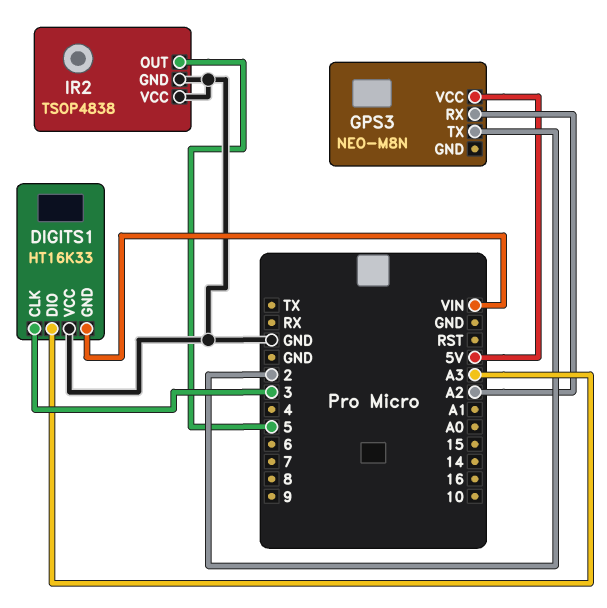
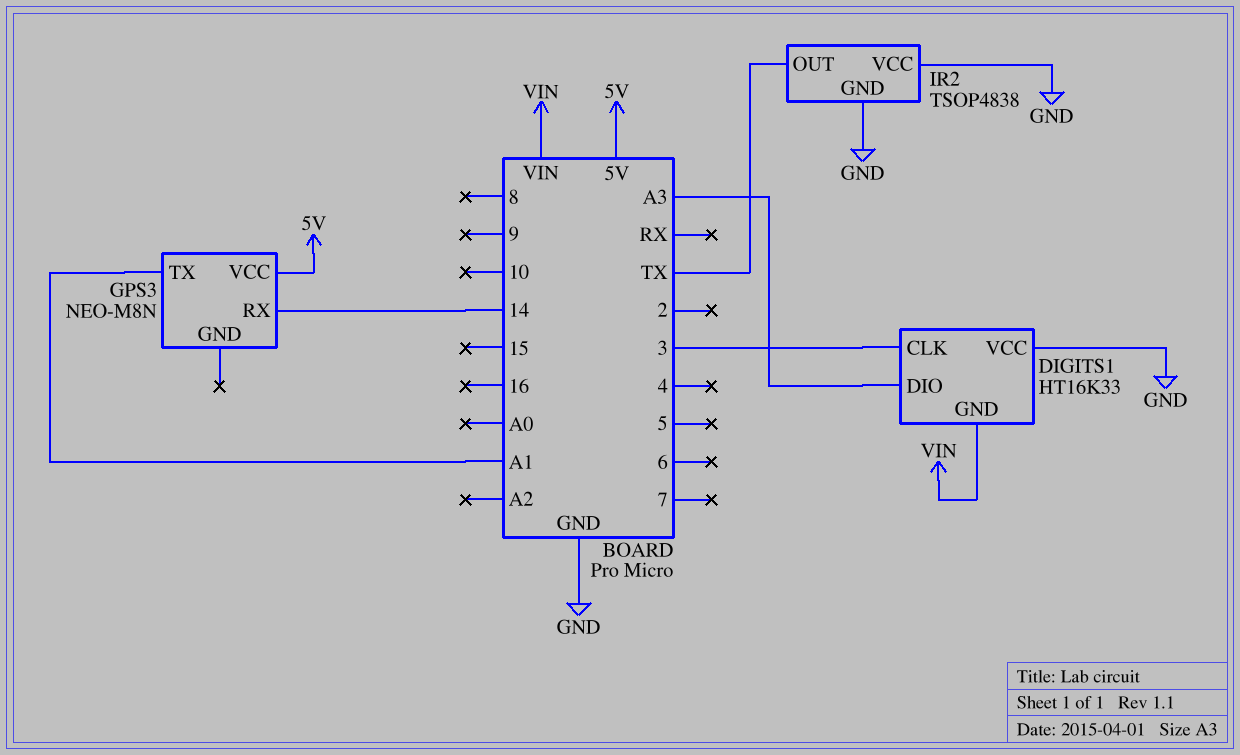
GPS3 pin RX: A2 -> 14
GPS3 pin TX: 2 -> A1
IR2 pin OUT: 5 -> TX

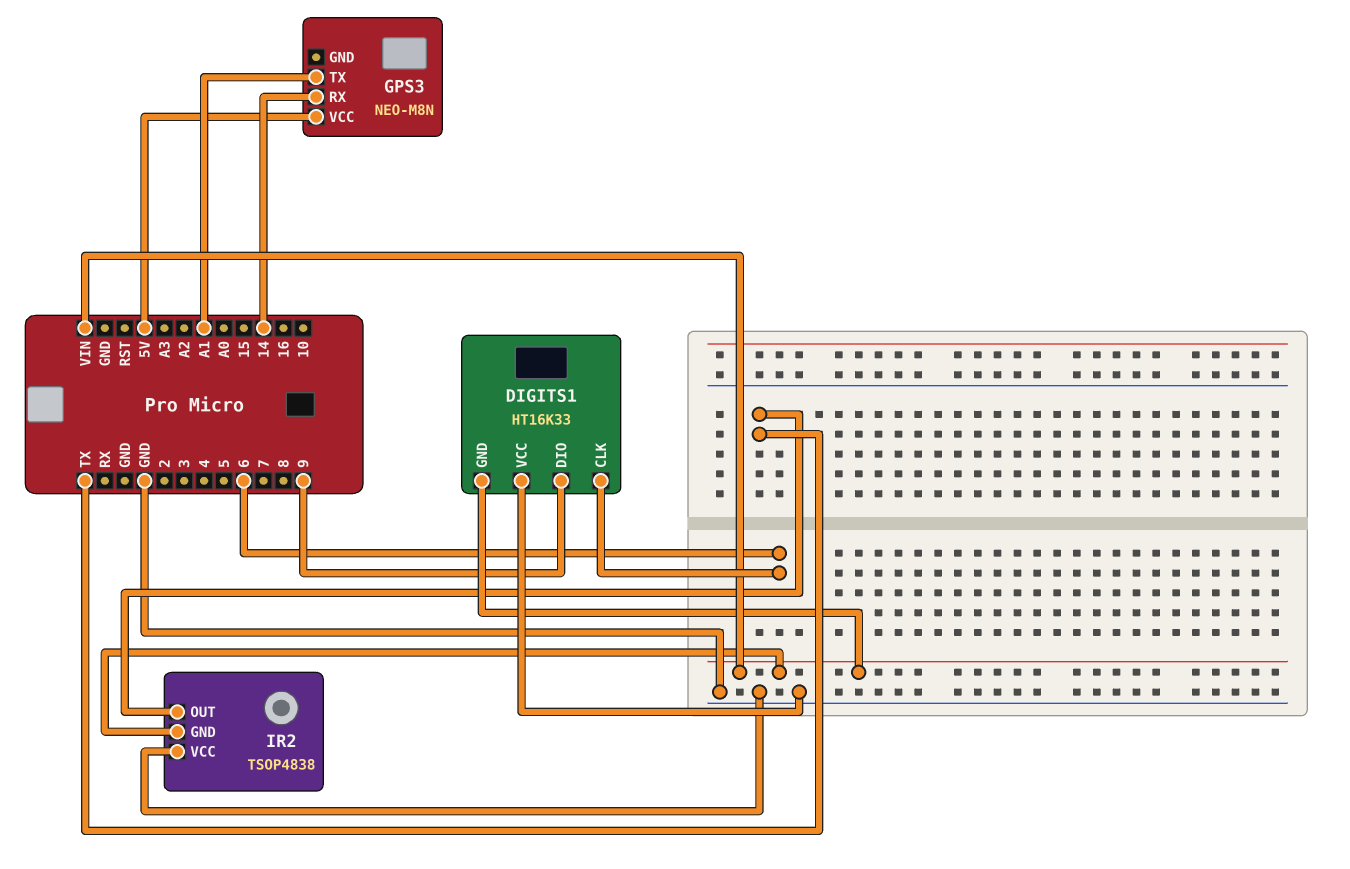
DIGITS1 pin CLK: 3 -> 6
DIGITS1 pin DIO: A3 -> 9
IR2 pin GND: GND -> VIN

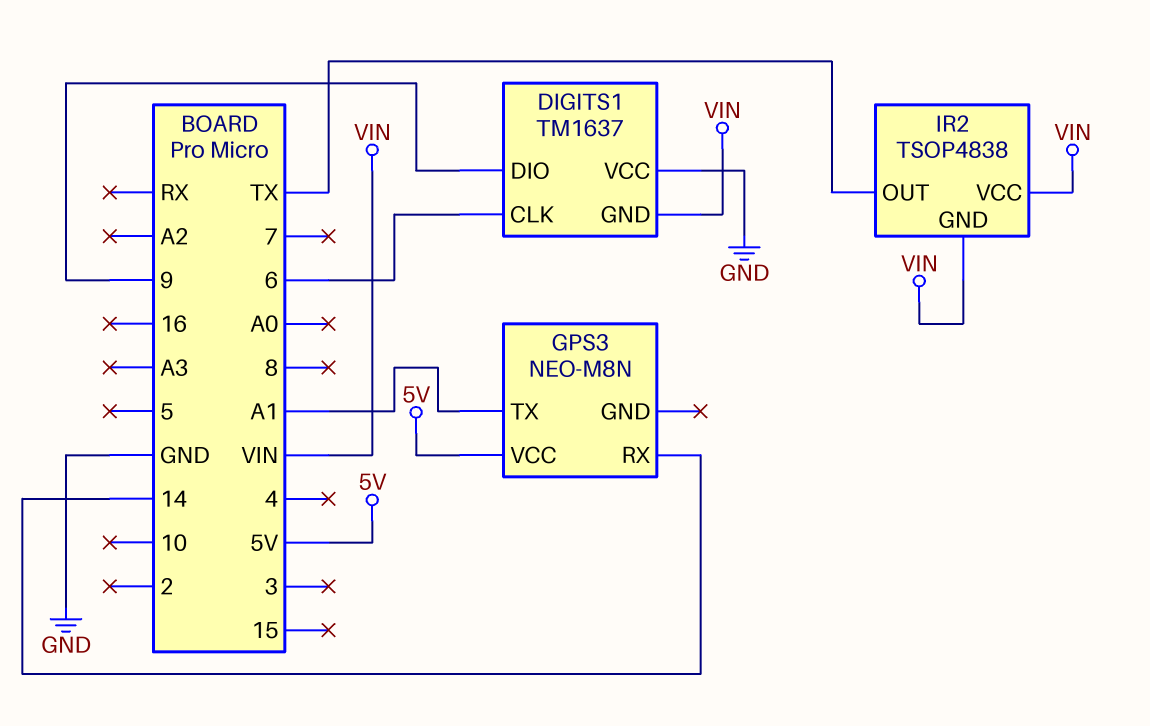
DIGITS1: HT16K33 -> TM1637
IR2 pin VCC: GND -> VIN

